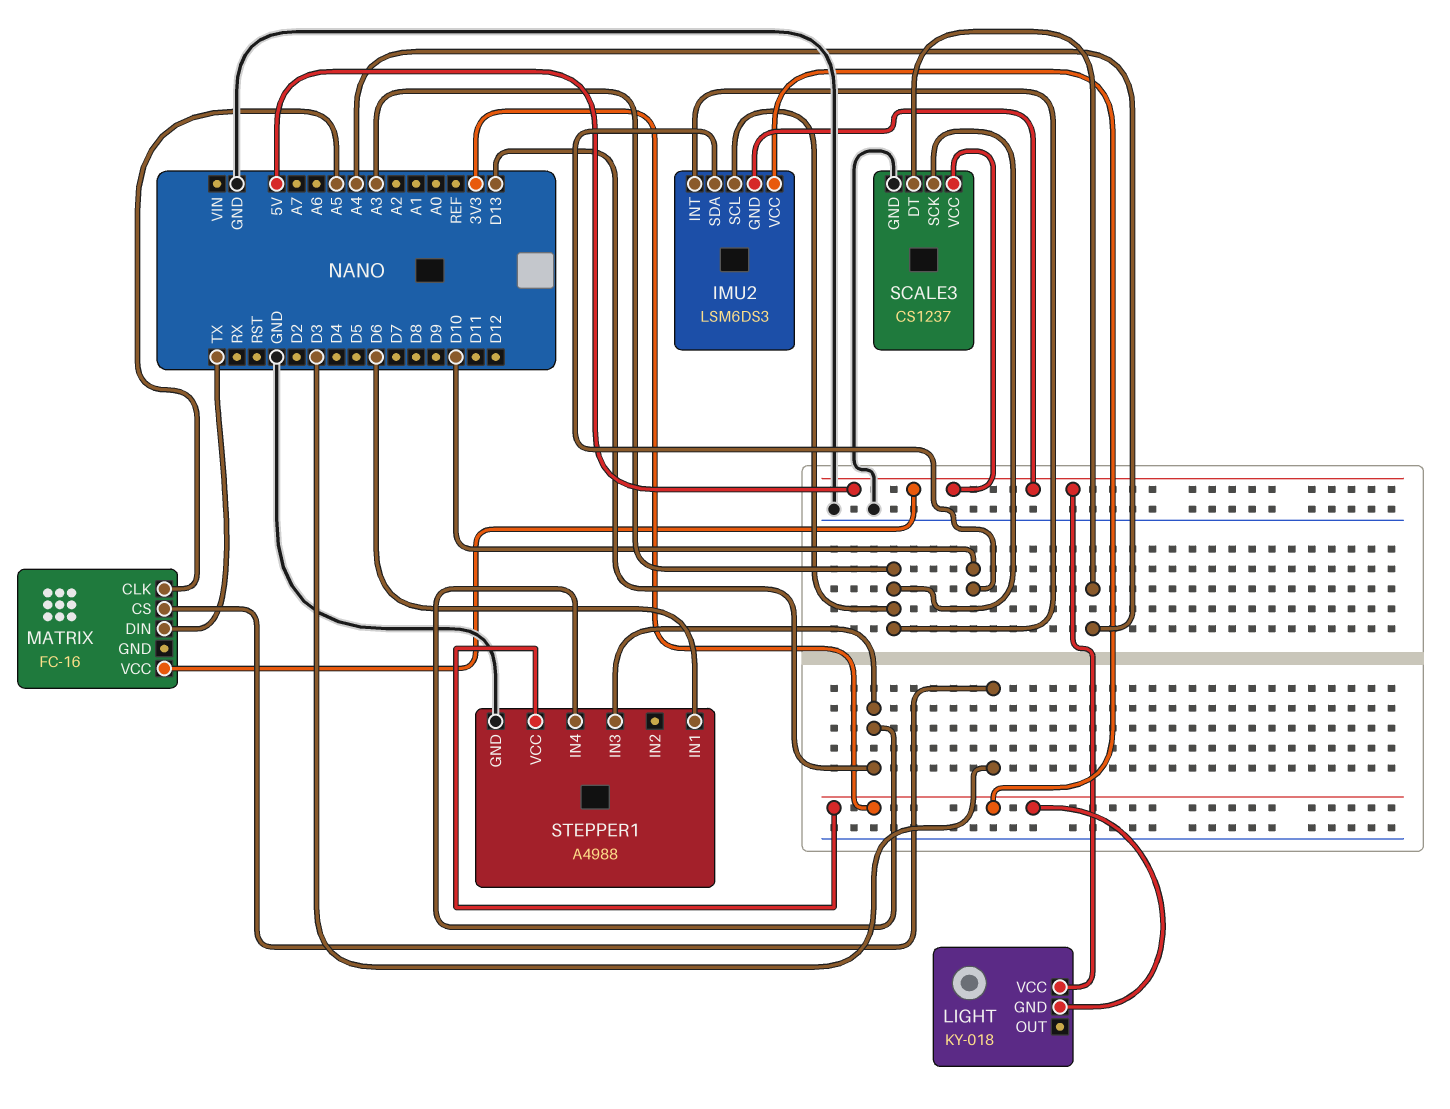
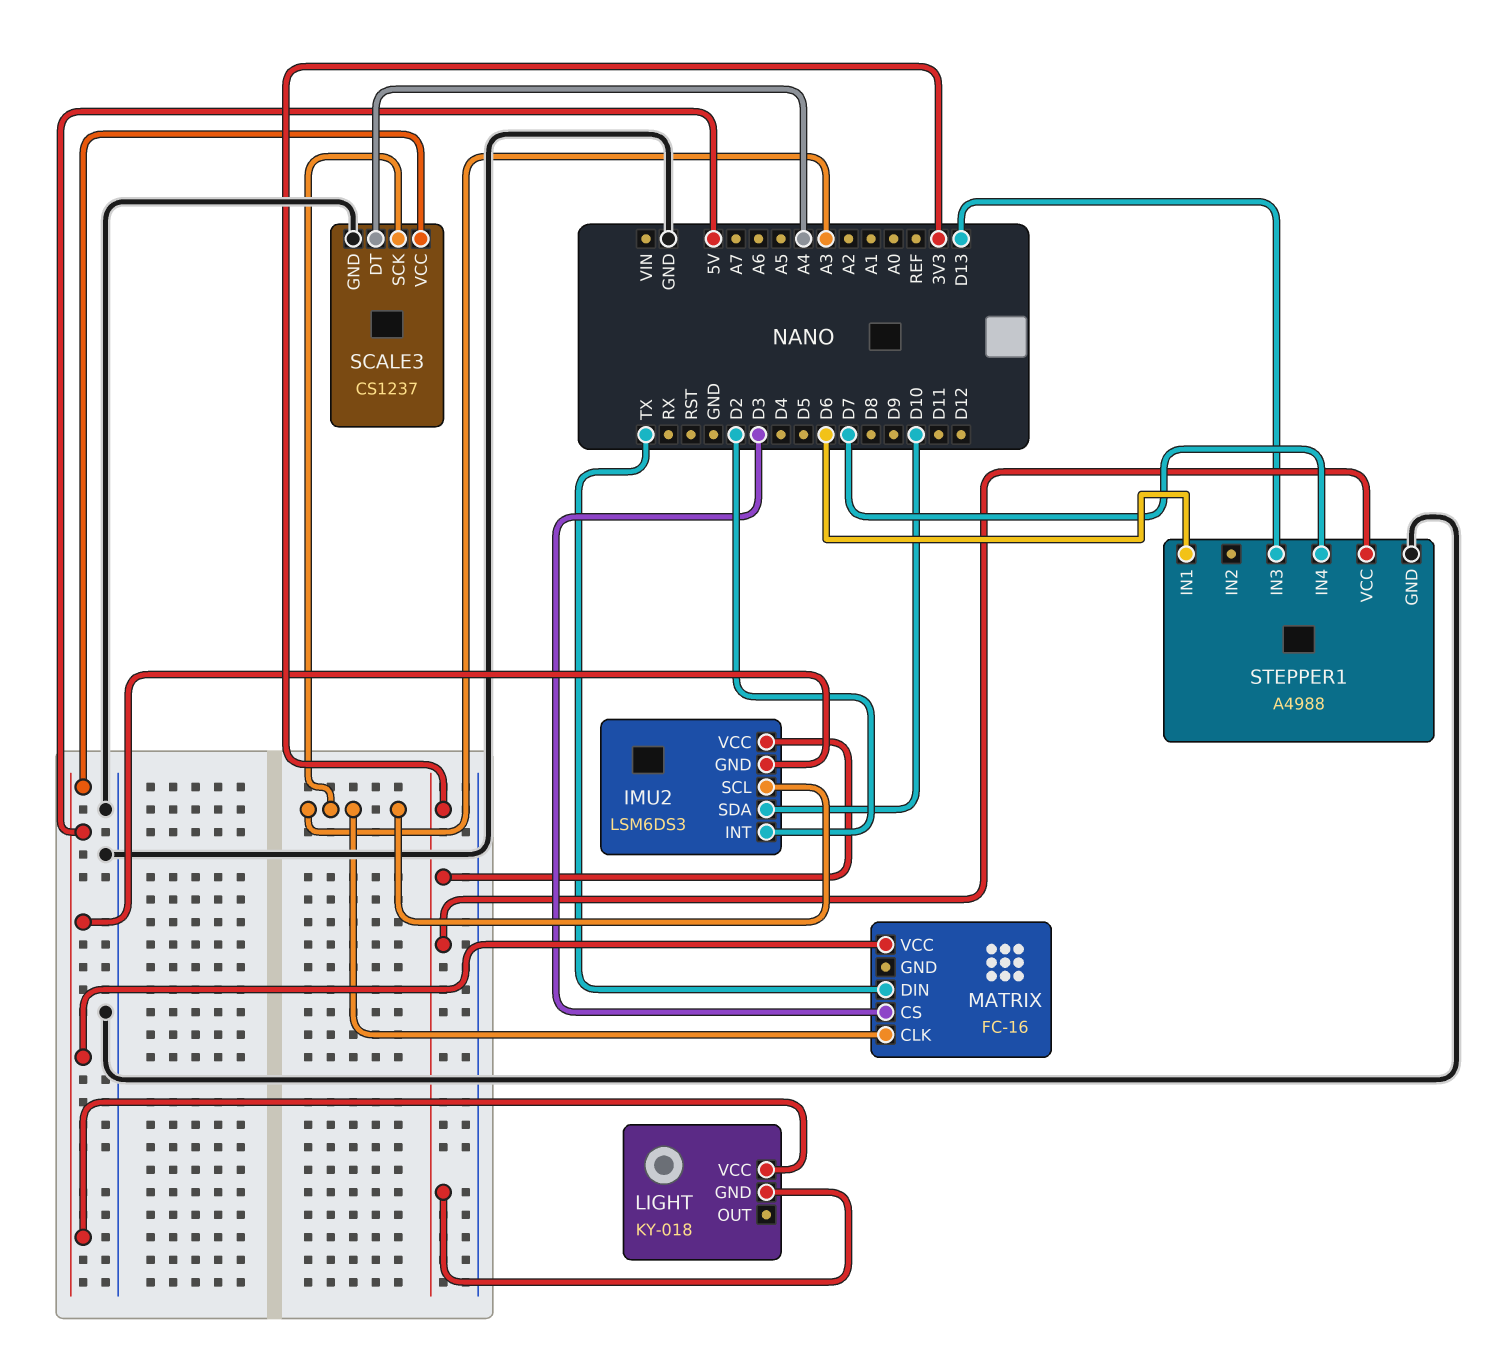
IMU2 pin INT: A3 -> D2
MATRIX pin CLK: A5 -> A3
STEPPER1 pin IN4: D13 -> D7

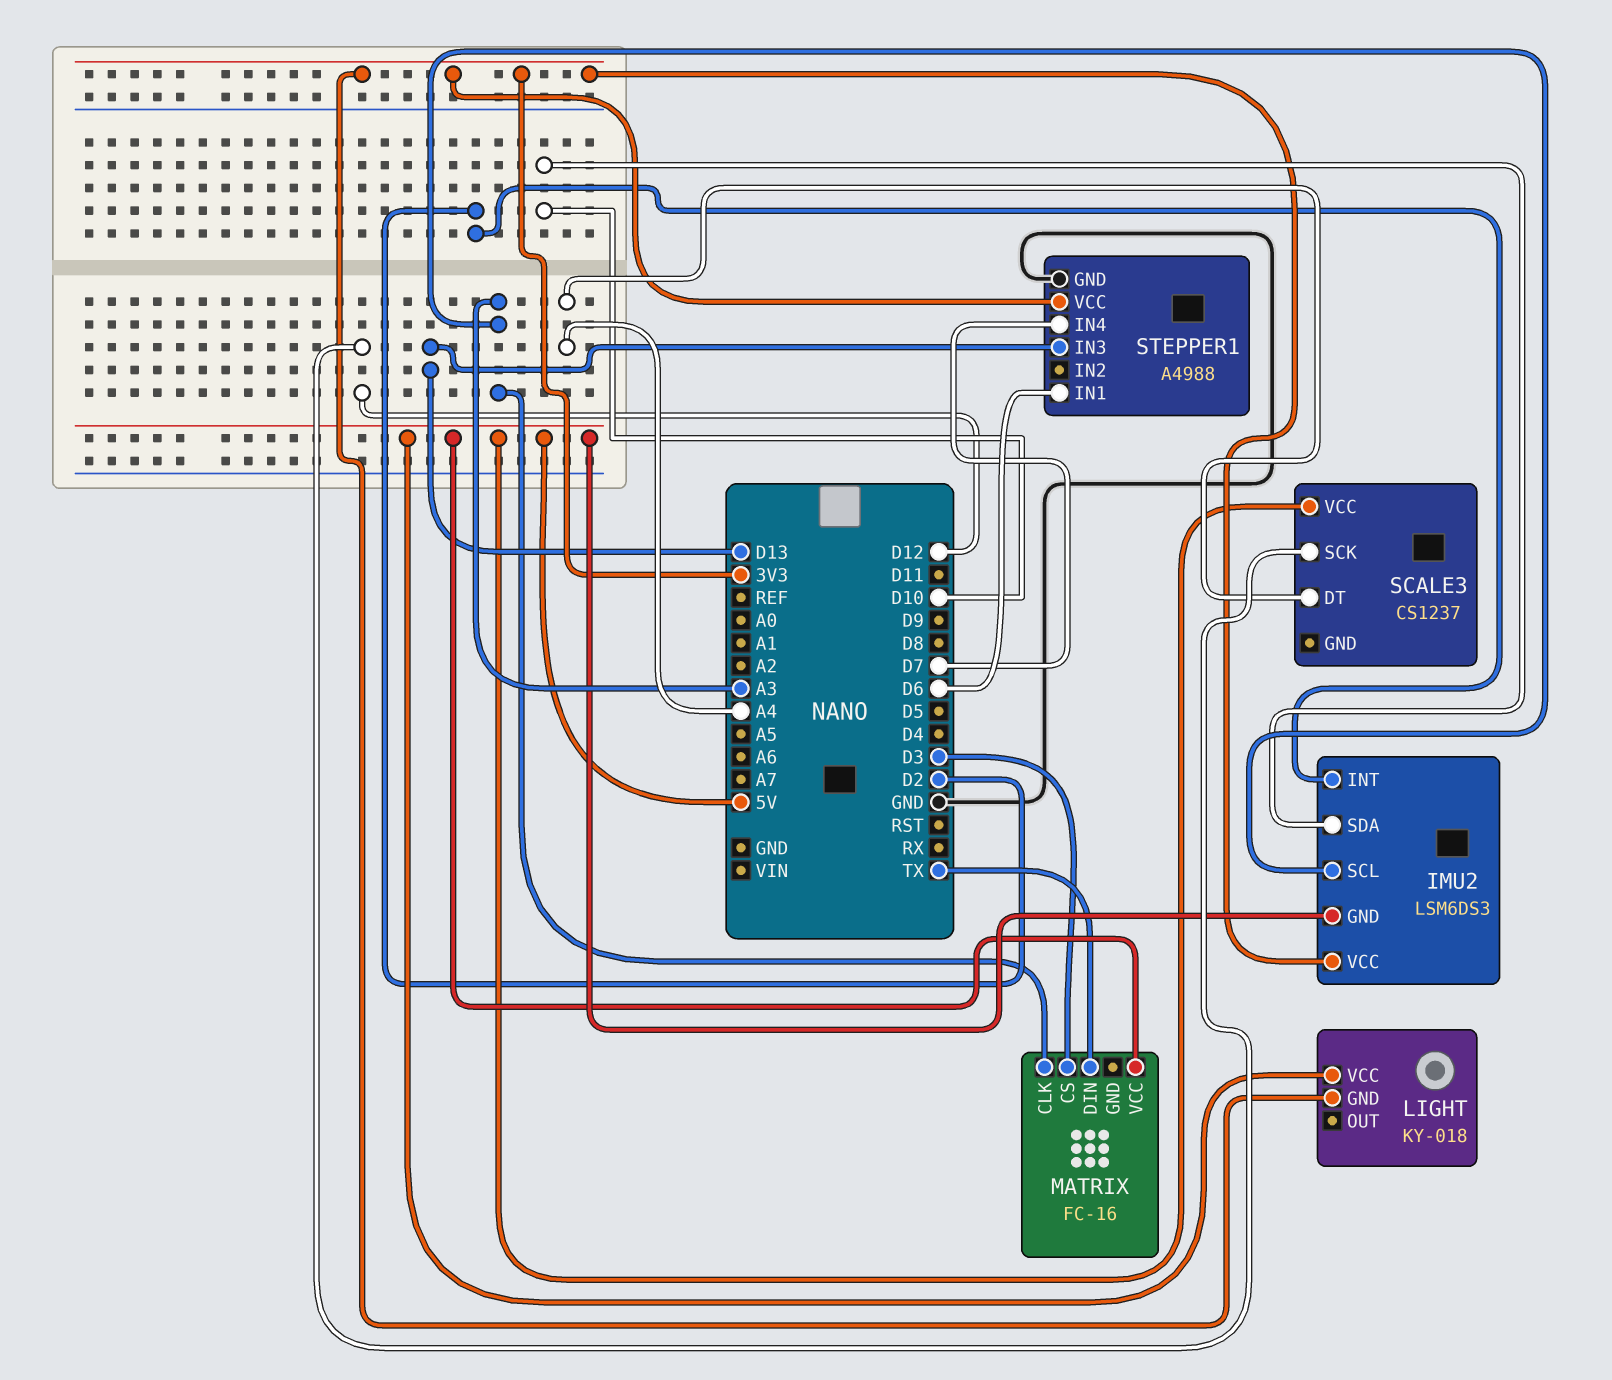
SCALE3 pin GND: GND -> none
SCALE3 pin SCK: A3 -> D12

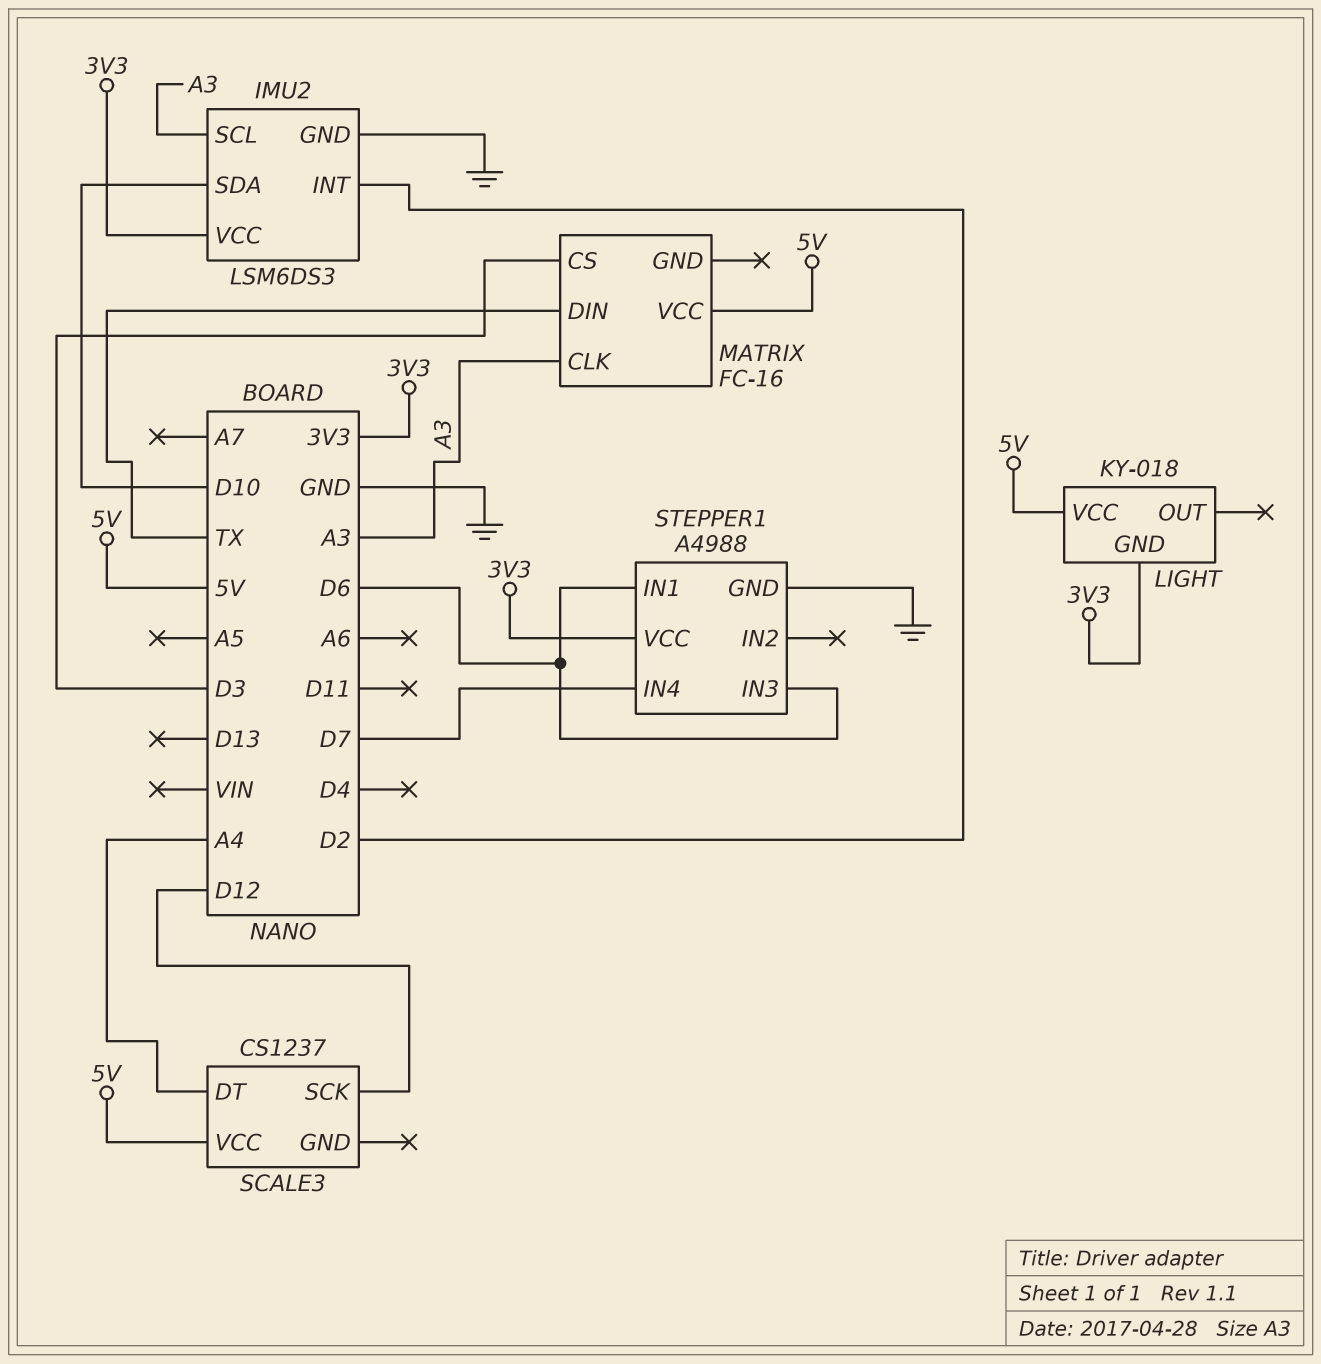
IMU2 pin GND: 5V -> GND
STEPPER1 pin IN3: D13 -> D6

